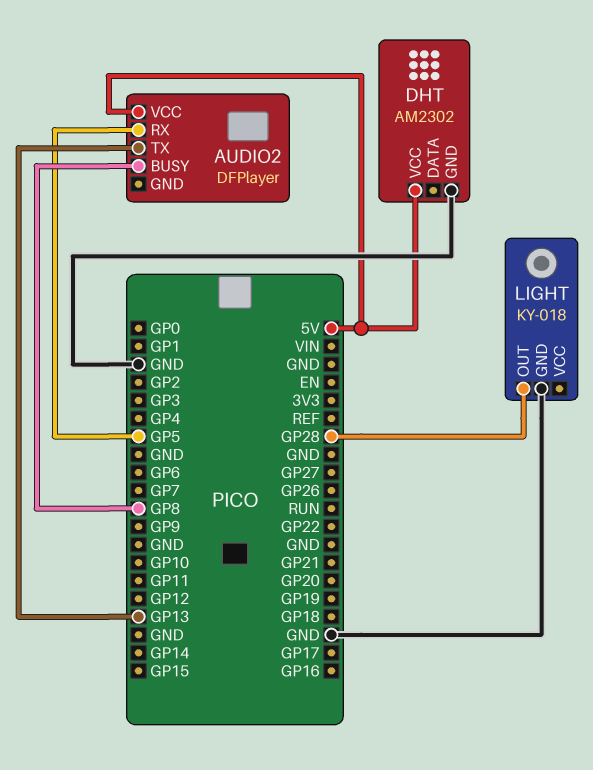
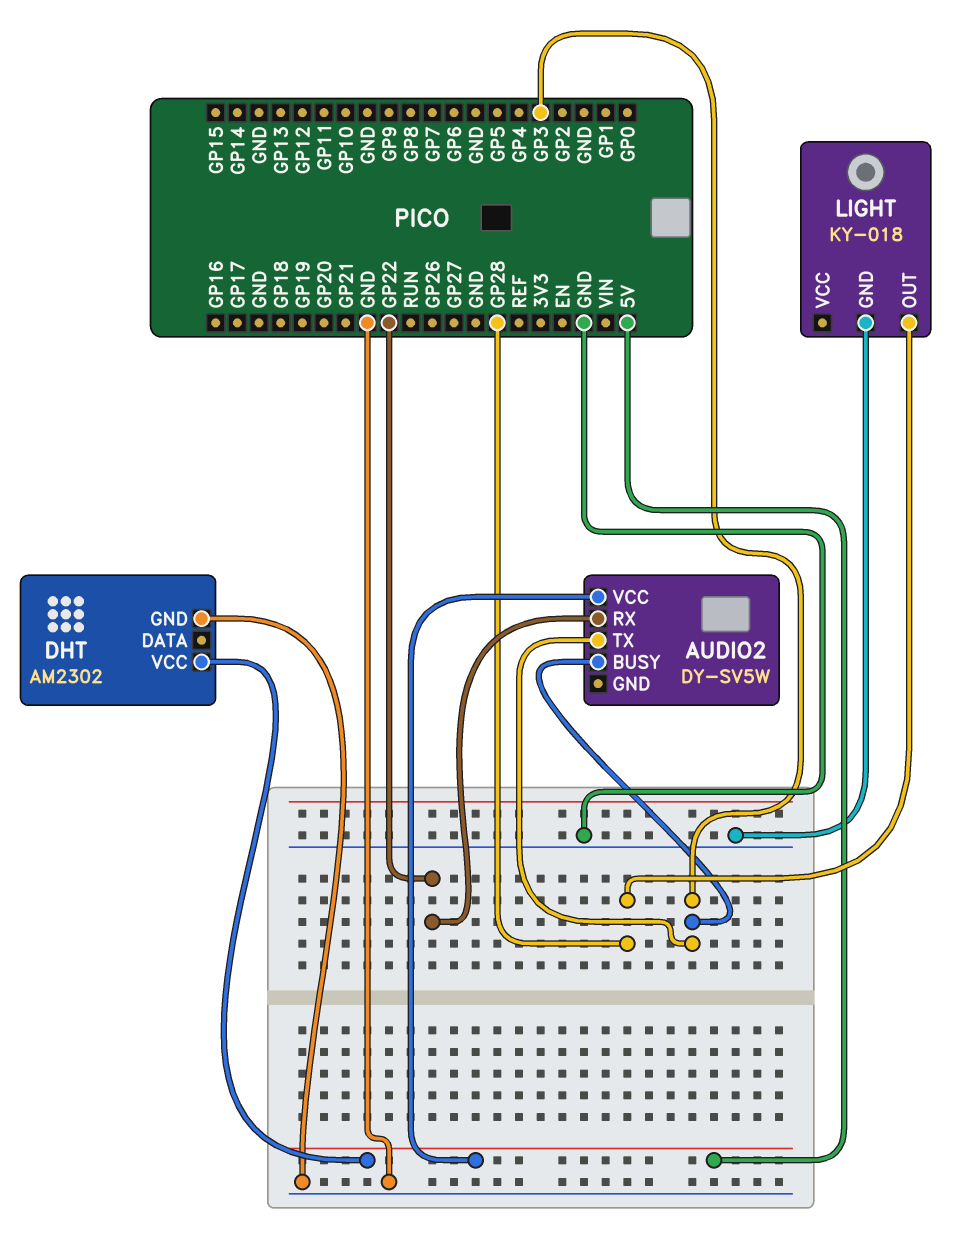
AUDIO2: DFPlayer -> DY-SV5W
AUDIO2 pin BUSY: GP8 -> GP3
AUDIO2 pin RX: GP5 -> GP22
AUDIO2 pin TX: GP13 -> GP3

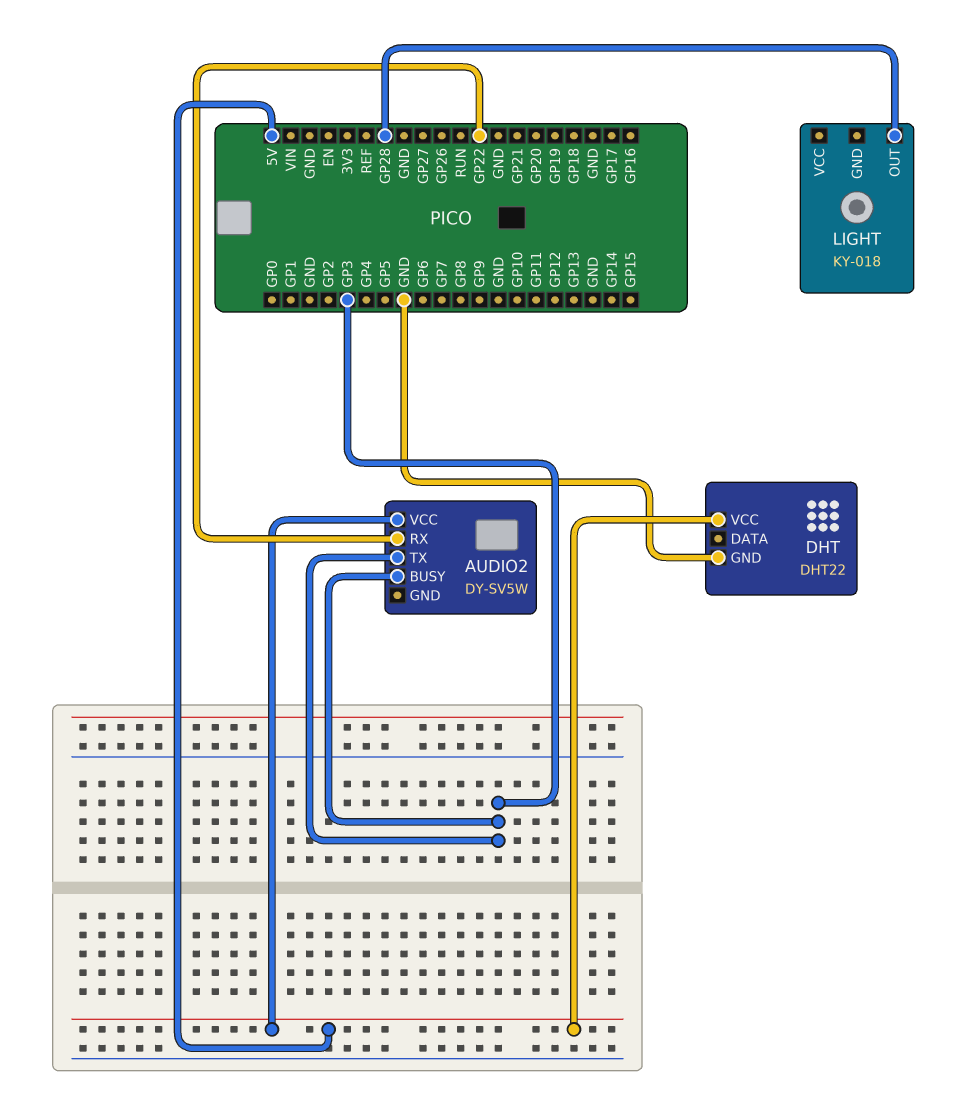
DHT: AM2302 -> DHT22
LIGHT pin GND: GND -> none

